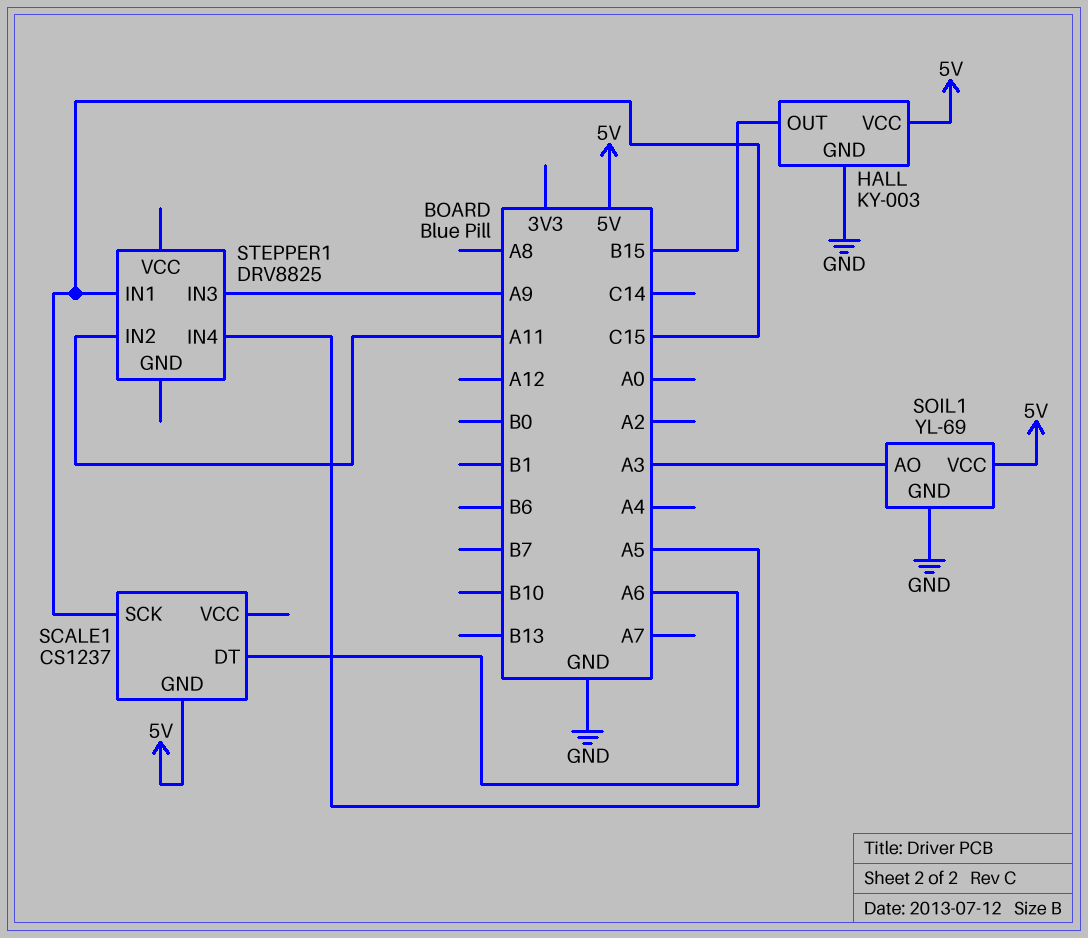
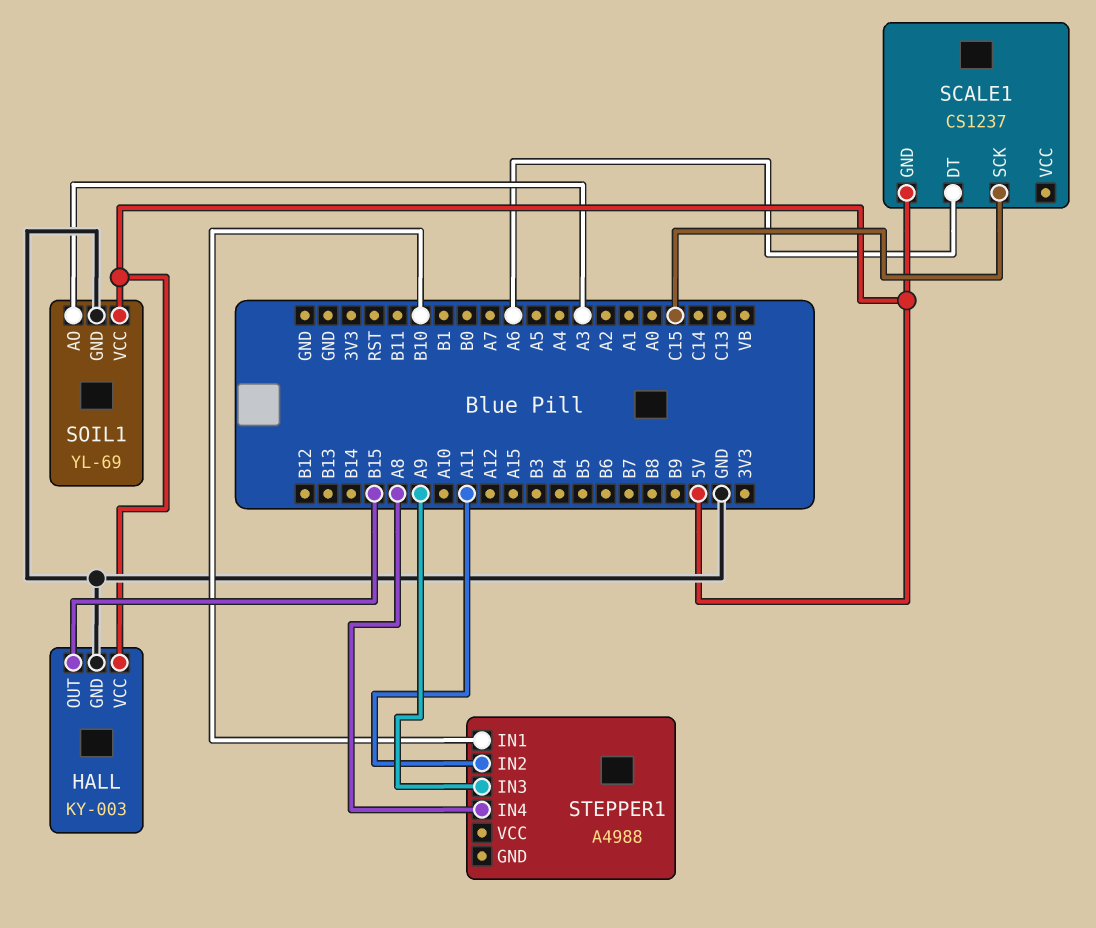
STEPPER1: DRV8825 -> A4988
STEPPER1 pin IN1: C15 -> B10
STEPPER1 pin IN4: A5 -> A8

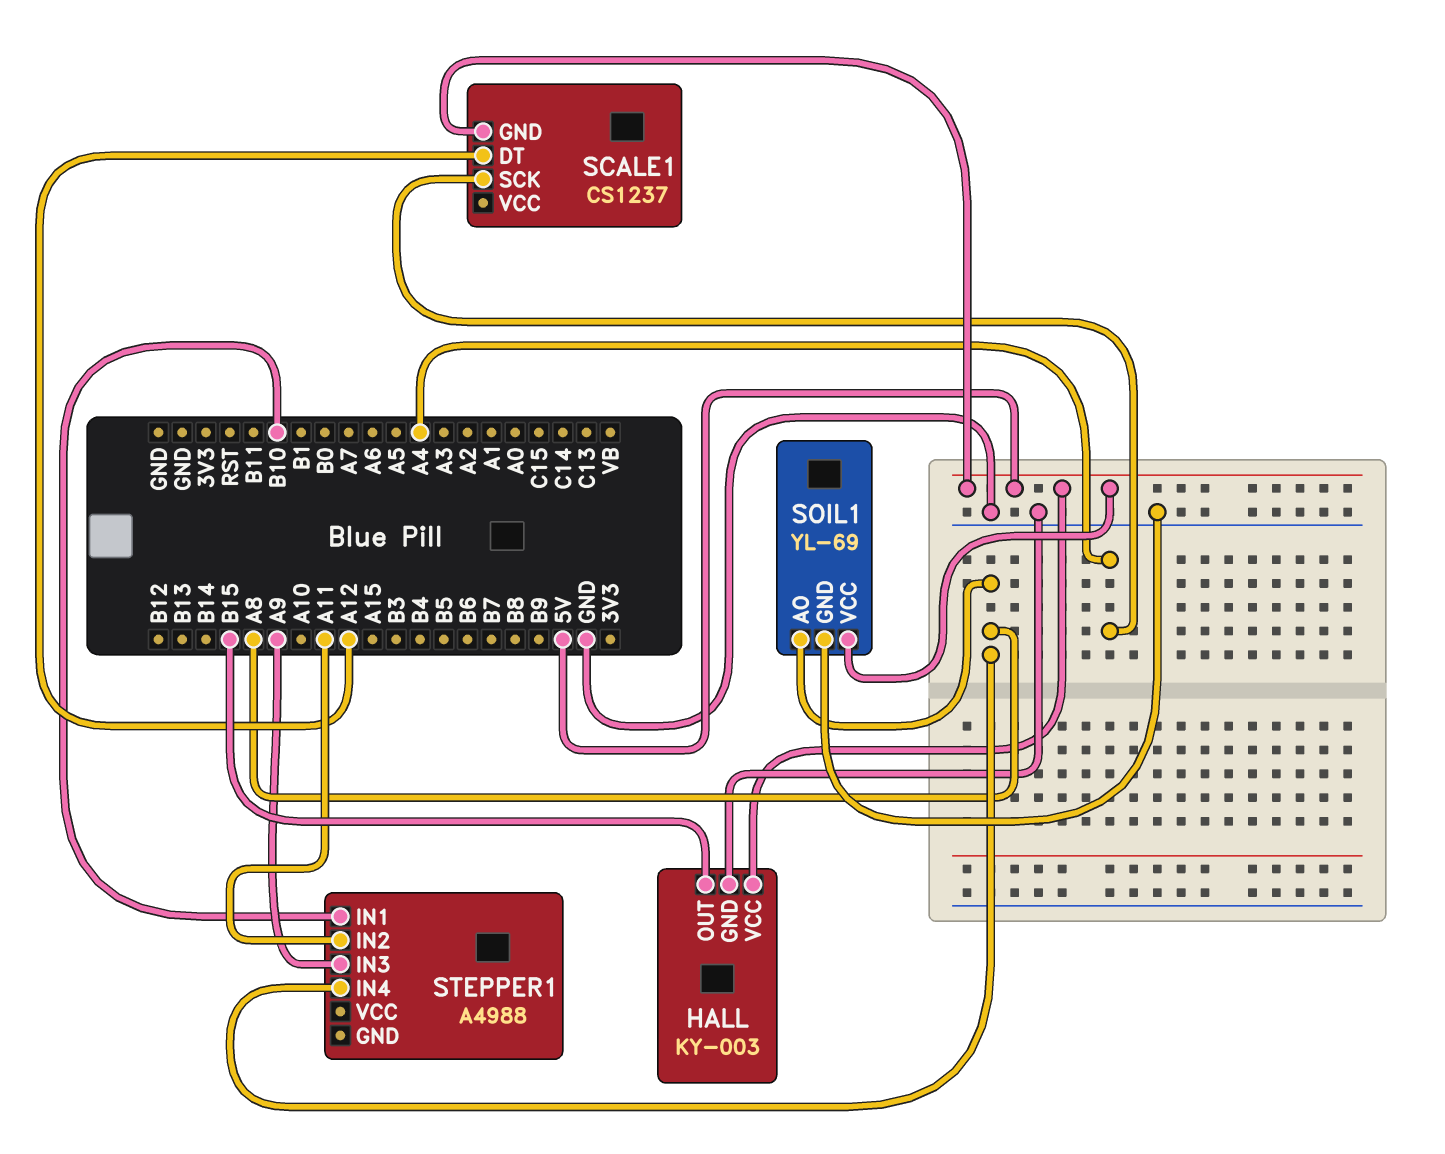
SCALE1 pin DT: A6 -> A12
SCALE1 pin SCK: C15 -> A4
SOIL1 pin AO: A3 -> A8

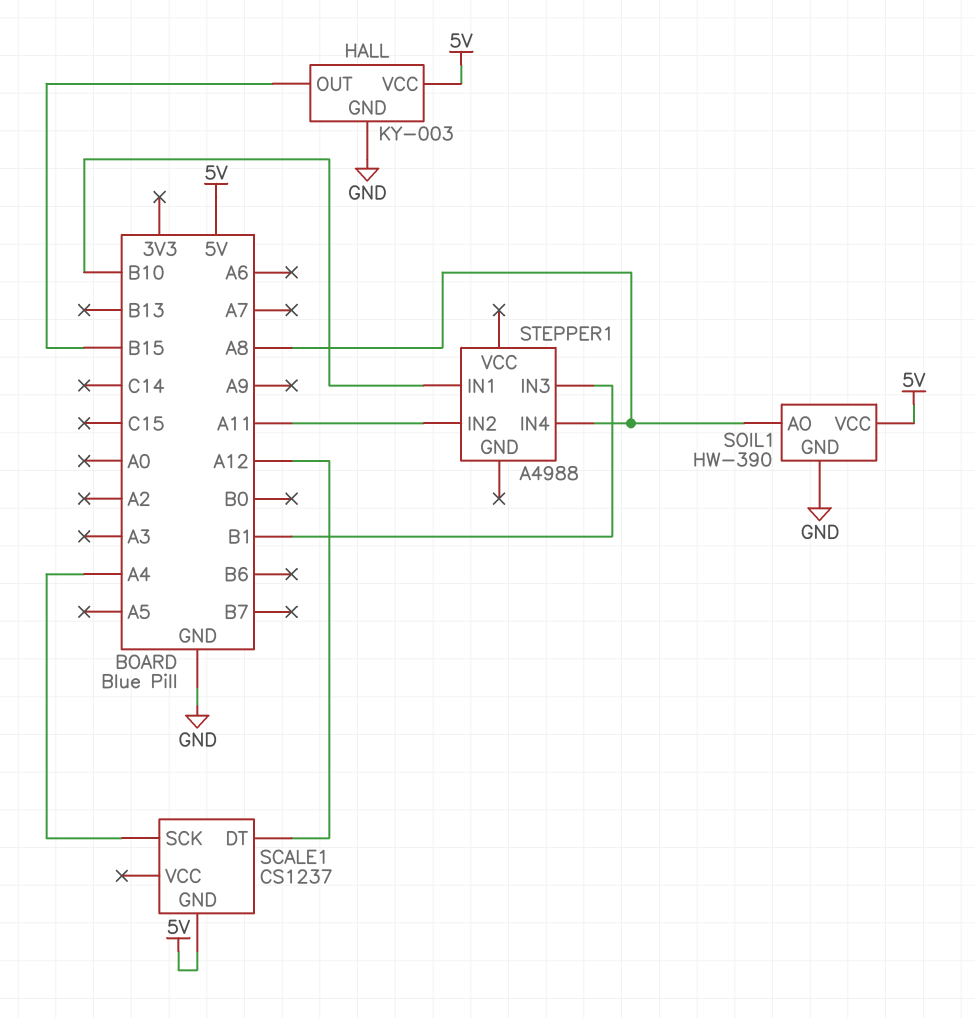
SOIL1: YL-69 -> HW-390
STEPPER1 pin IN3: A9 -> B1

